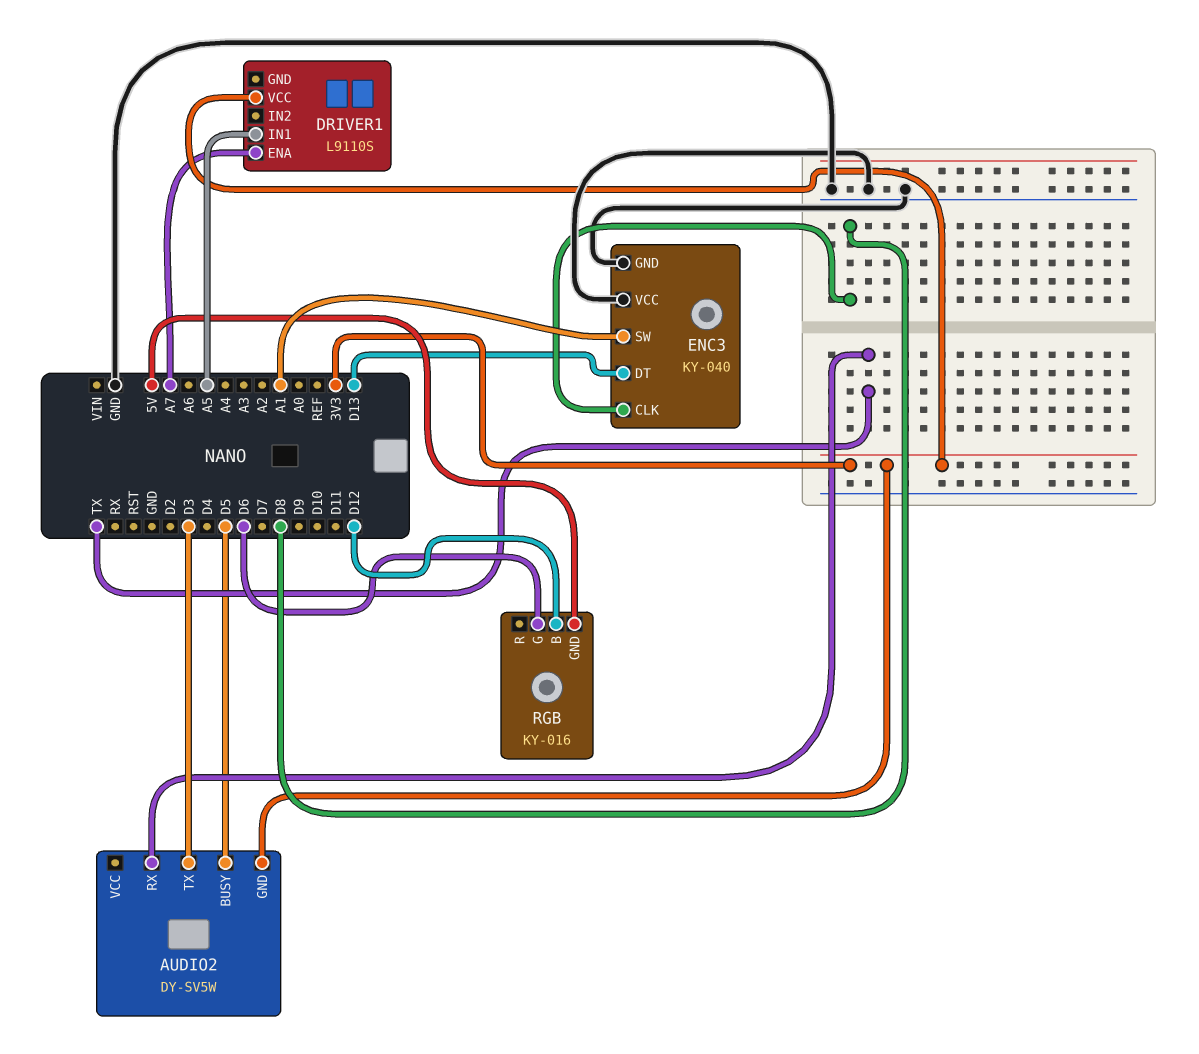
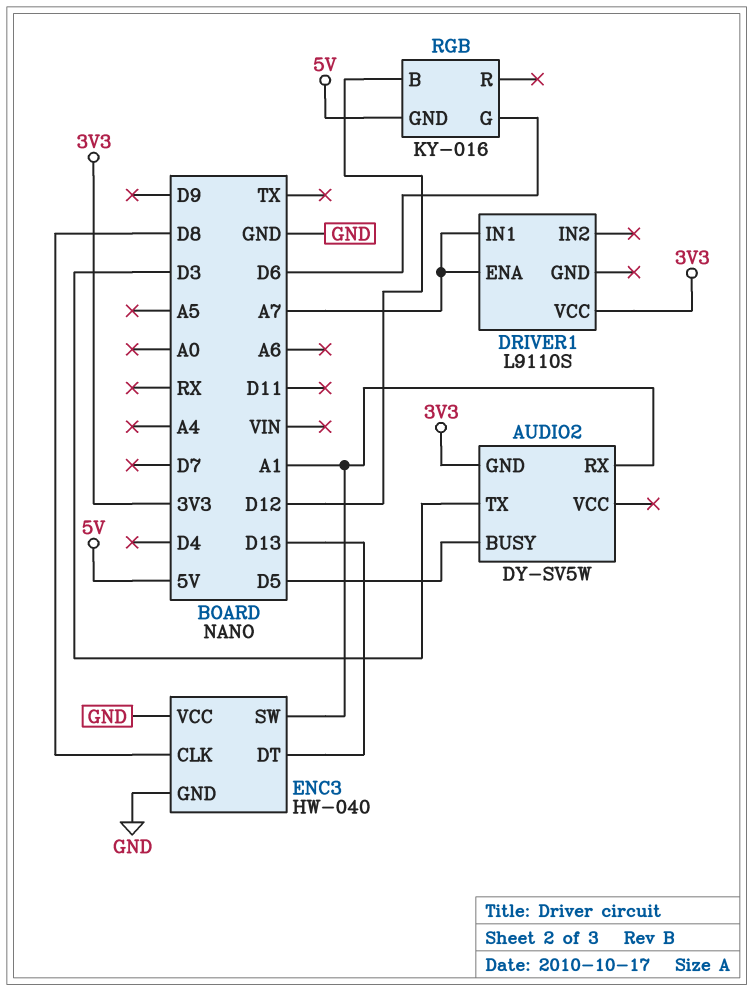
AUDIO2 pin RX: TX -> A1
DRIVER1 pin IN1: A5 -> A7
ENC3: KY-040 -> HW-040

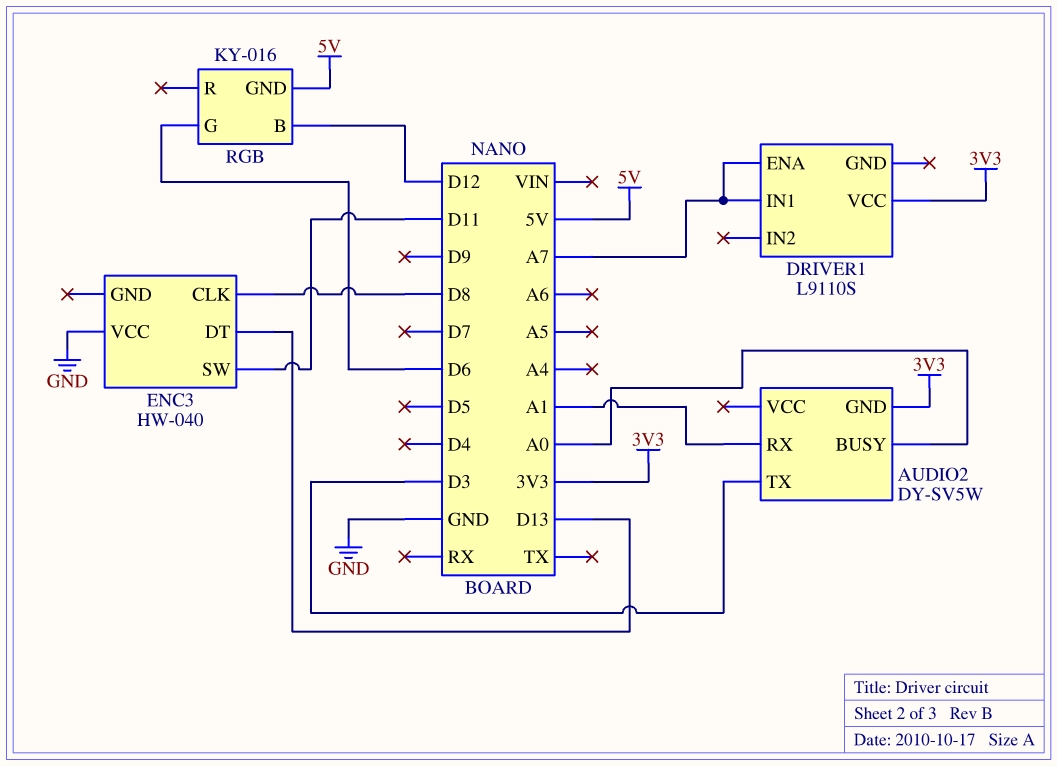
AUDIO2 pin BUSY: D5 -> A0
ENC3 pin GND: GND -> none
ENC3 pin SW: A1 -> D11

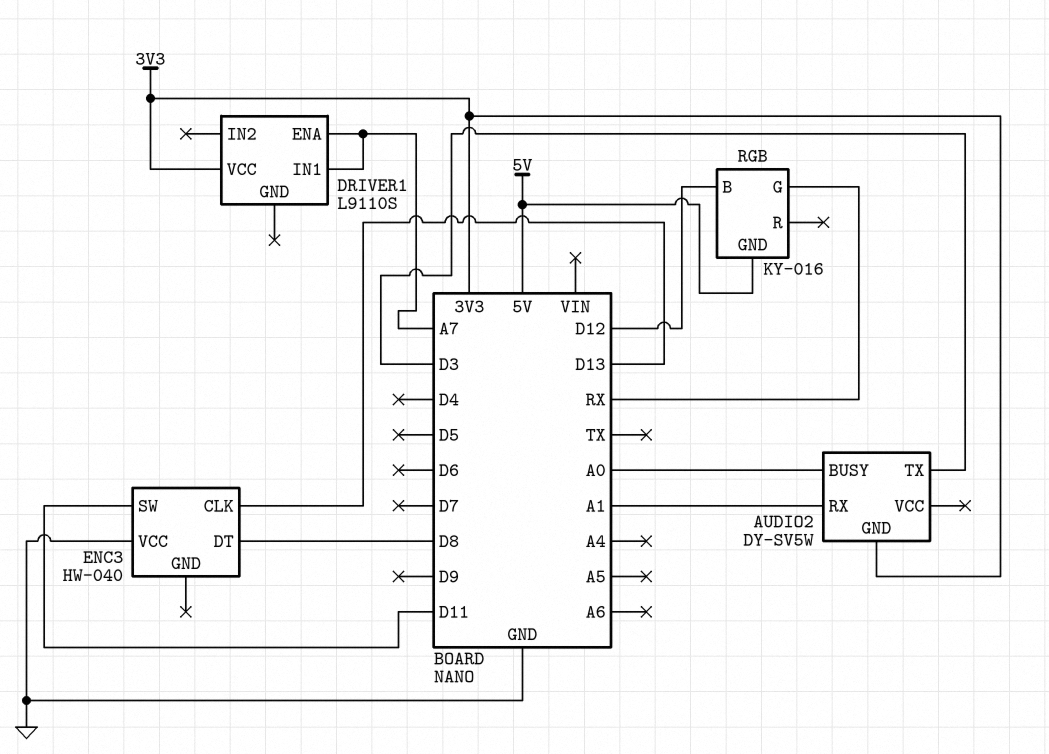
ENC3 pin CLK: D8 -> D13
ENC3 pin DT: D13 -> D8
RGB pin G: D6 -> RX

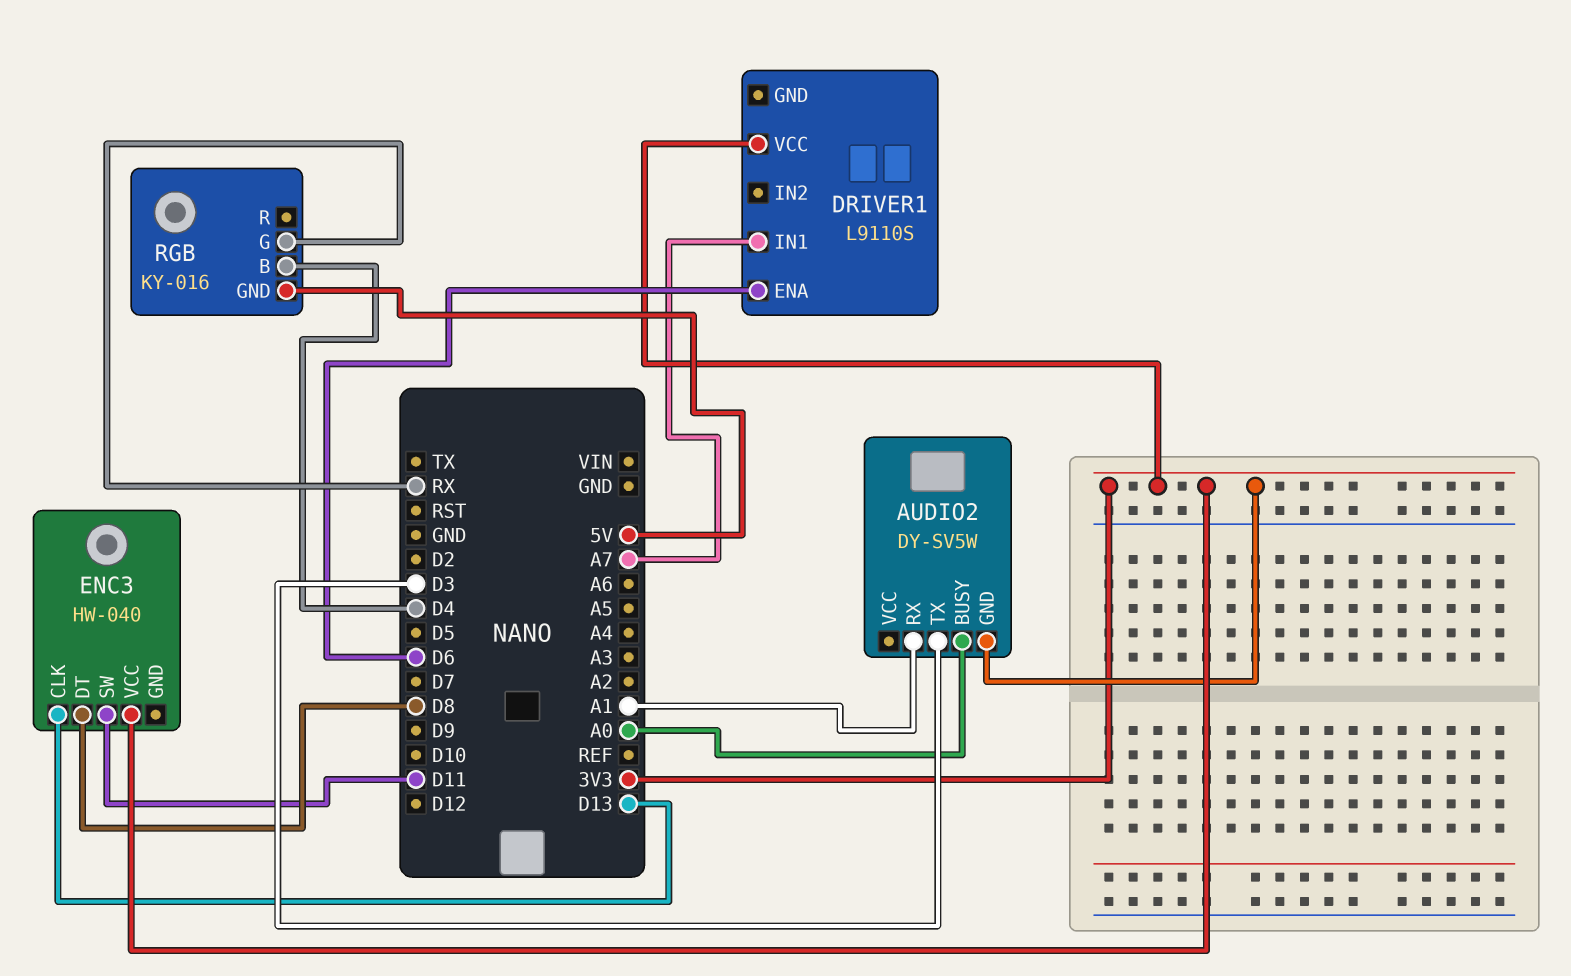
DRIVER1 pin ENA: A7 -> D6
ENC3 pin VCC: GND -> 3V3
RGB pin B: D12 -> D4

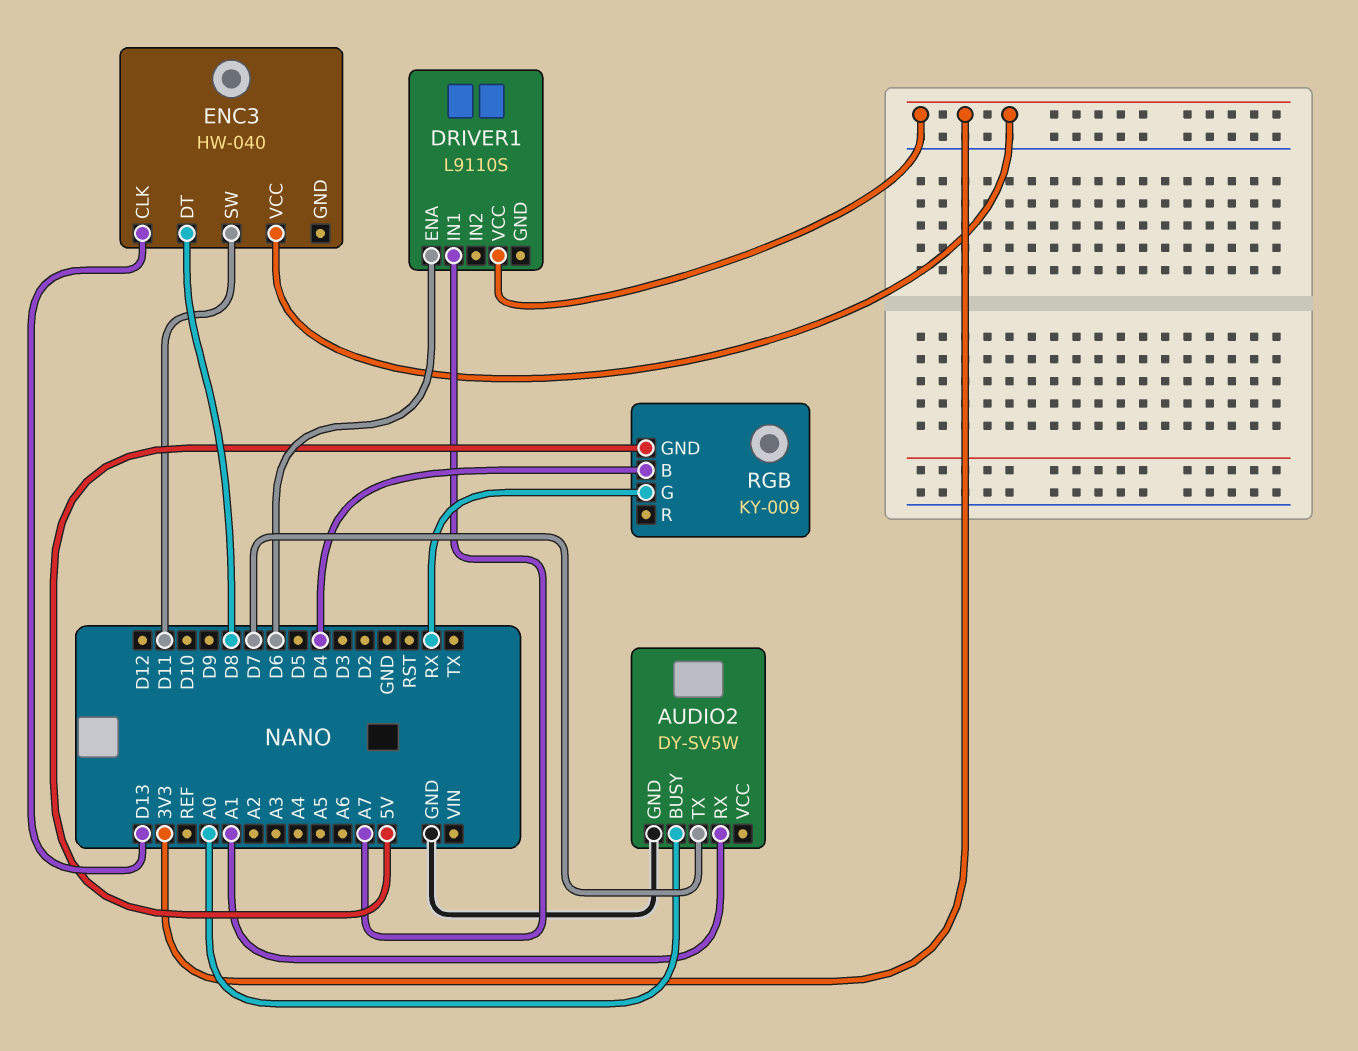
AUDIO2 pin GND: 3V3 -> GND
AUDIO2 pin TX: D3 -> D7
RGB: KY-016 -> KY-009

